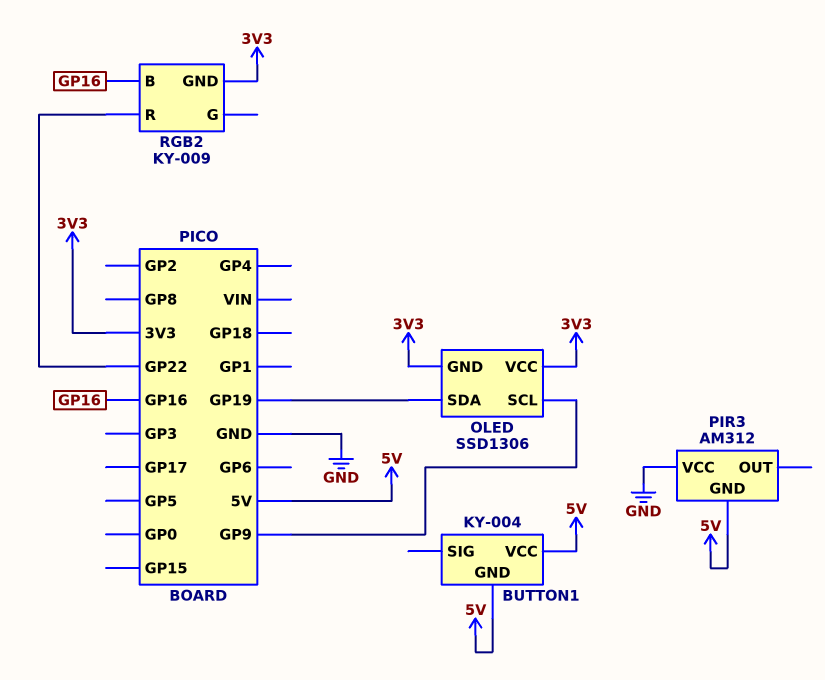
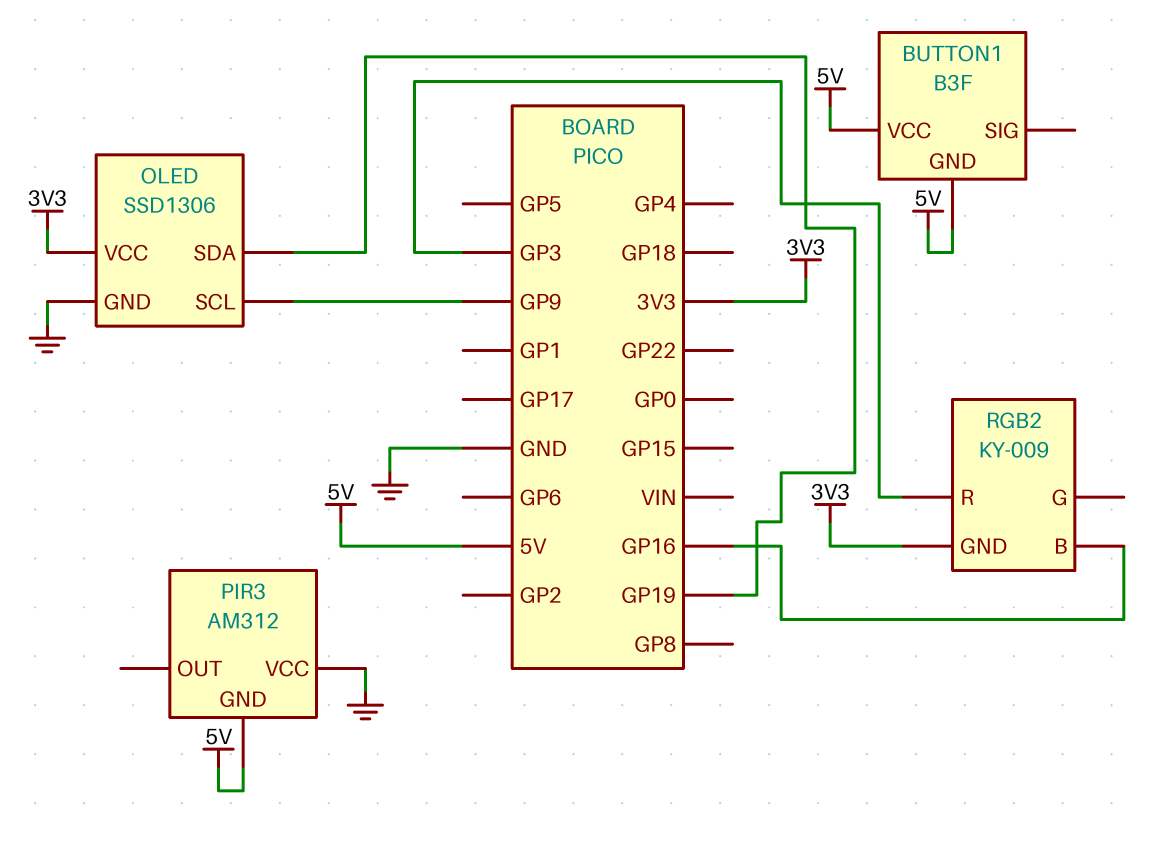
BUTTON1: KY-004 -> B3F
OLED pin GND: 3V3 -> GND
RGB2 pin R: GP22 -> GP3

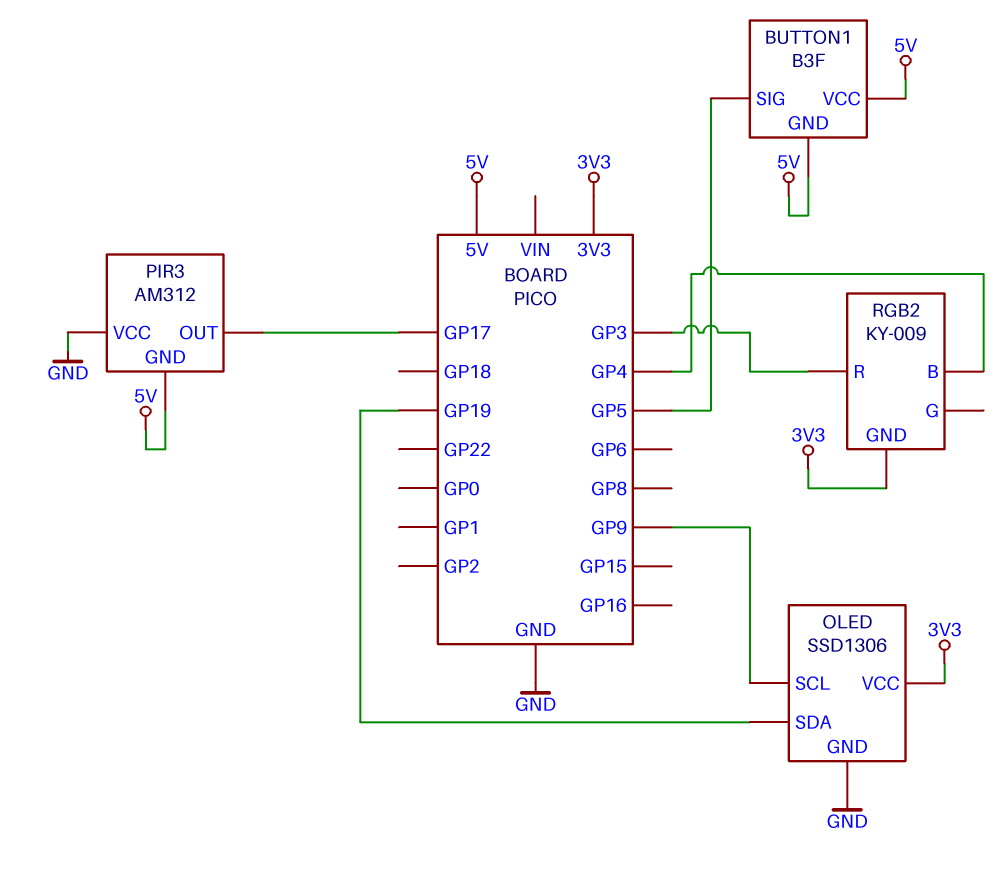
BUTTON1 pin SIG: none -> GP5
PIR3 pin OUT: none -> GP17
RGB2 pin B: GP16 -> GP4

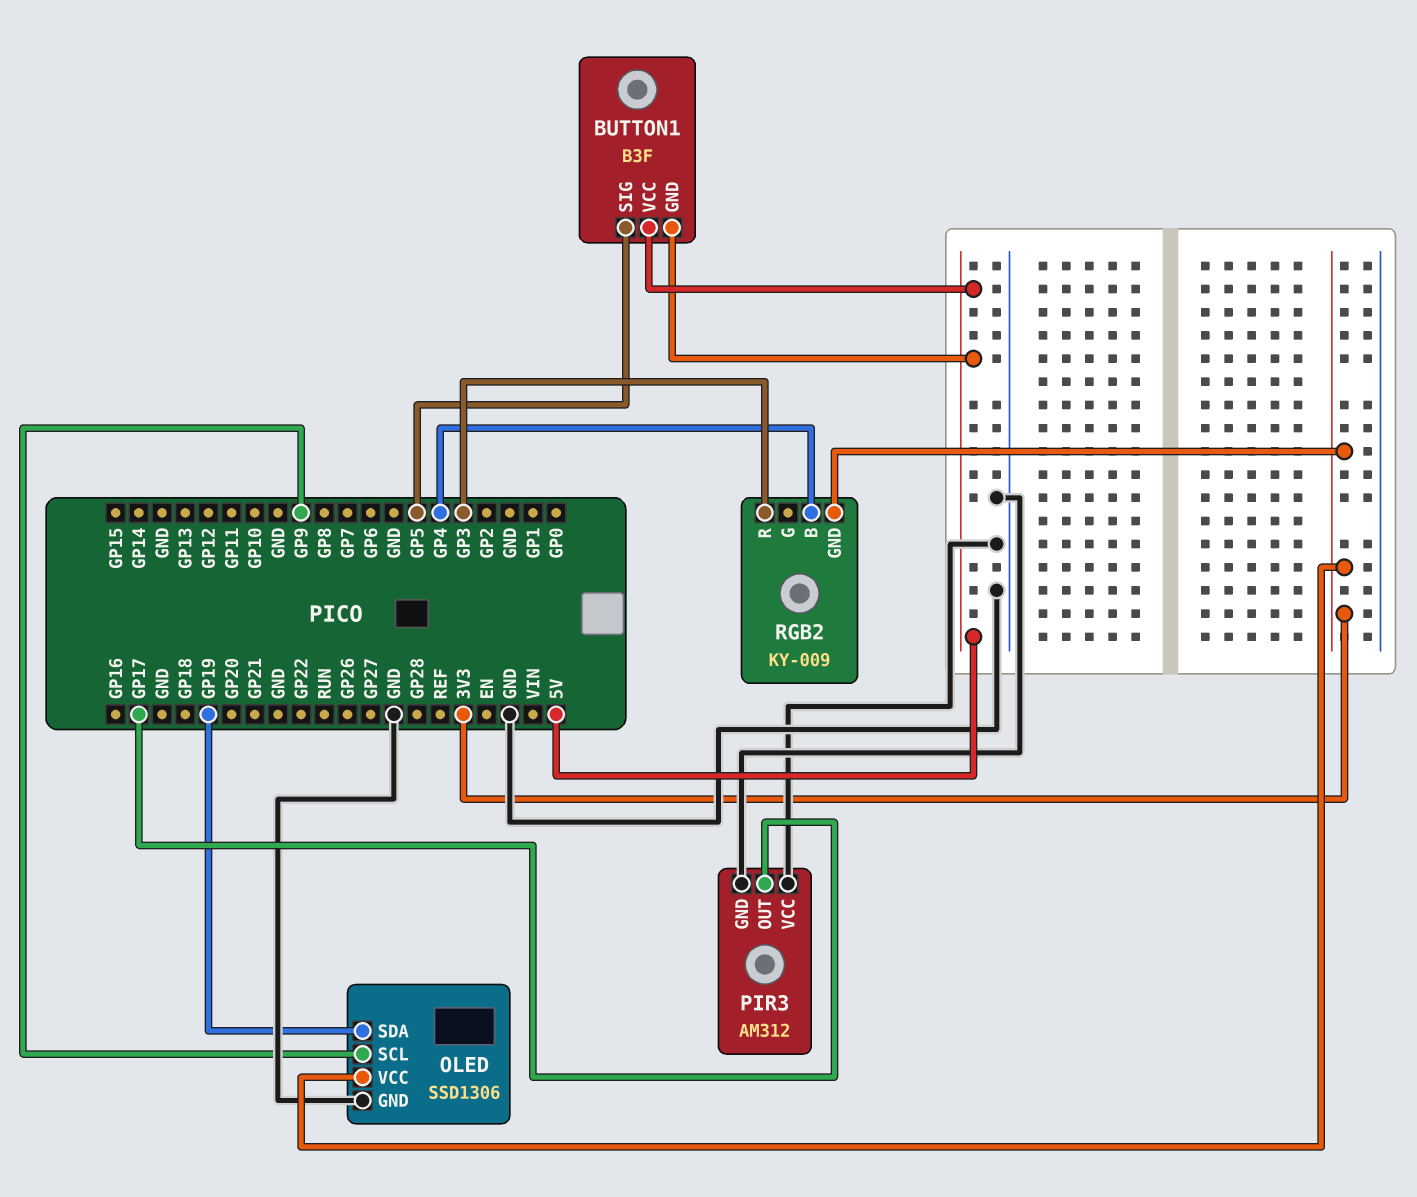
PIR3 pin GND: 5V -> GND

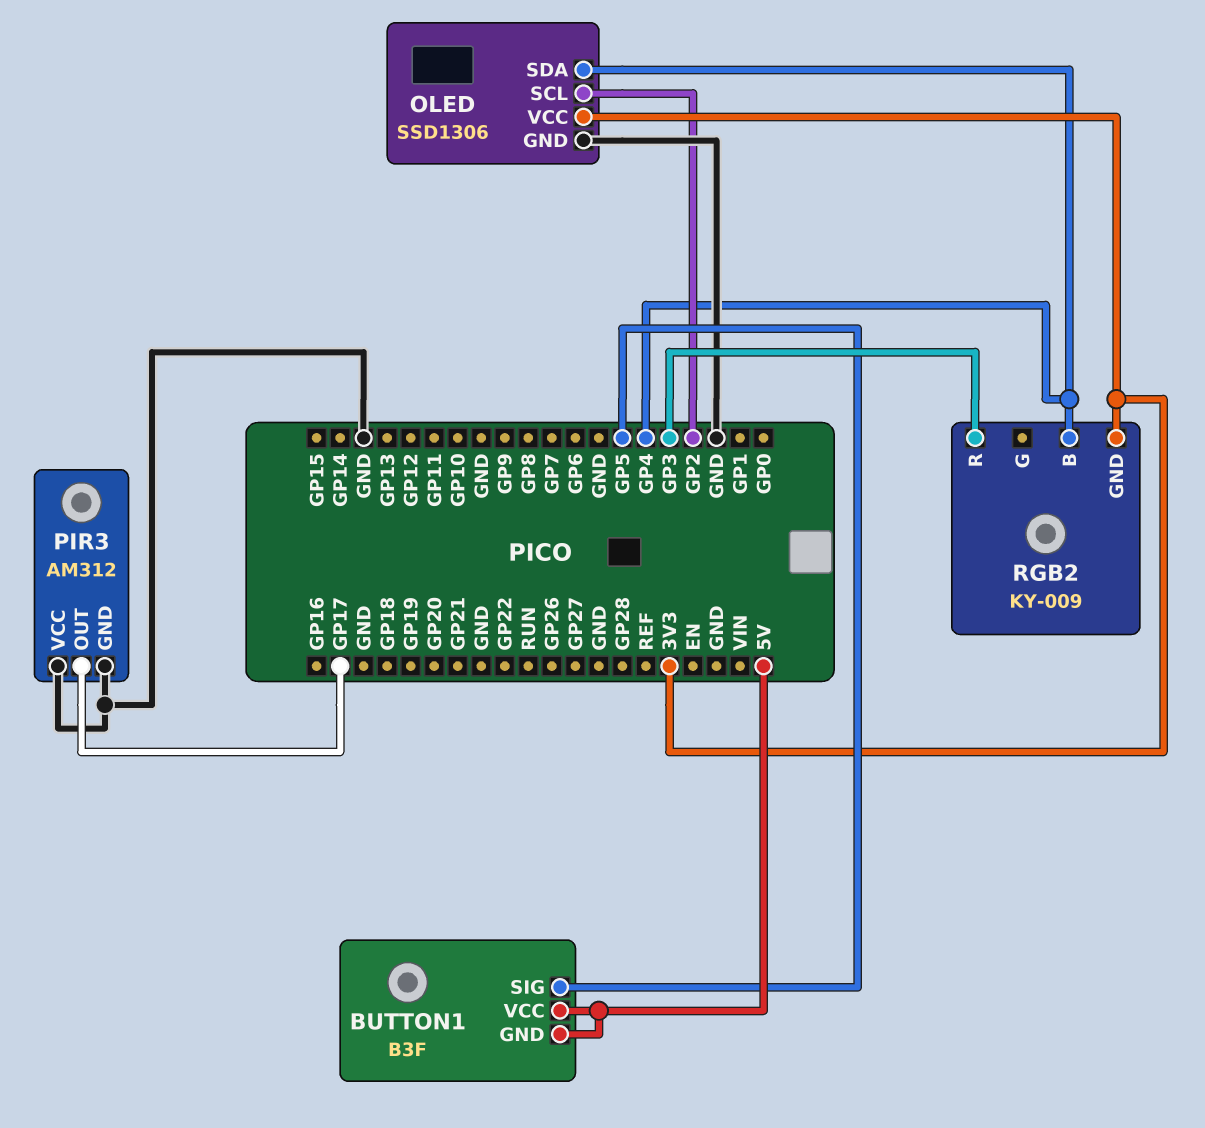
OLED pin SCL: GP9 -> GP2
OLED pin SDA: GP19 -> GP4

